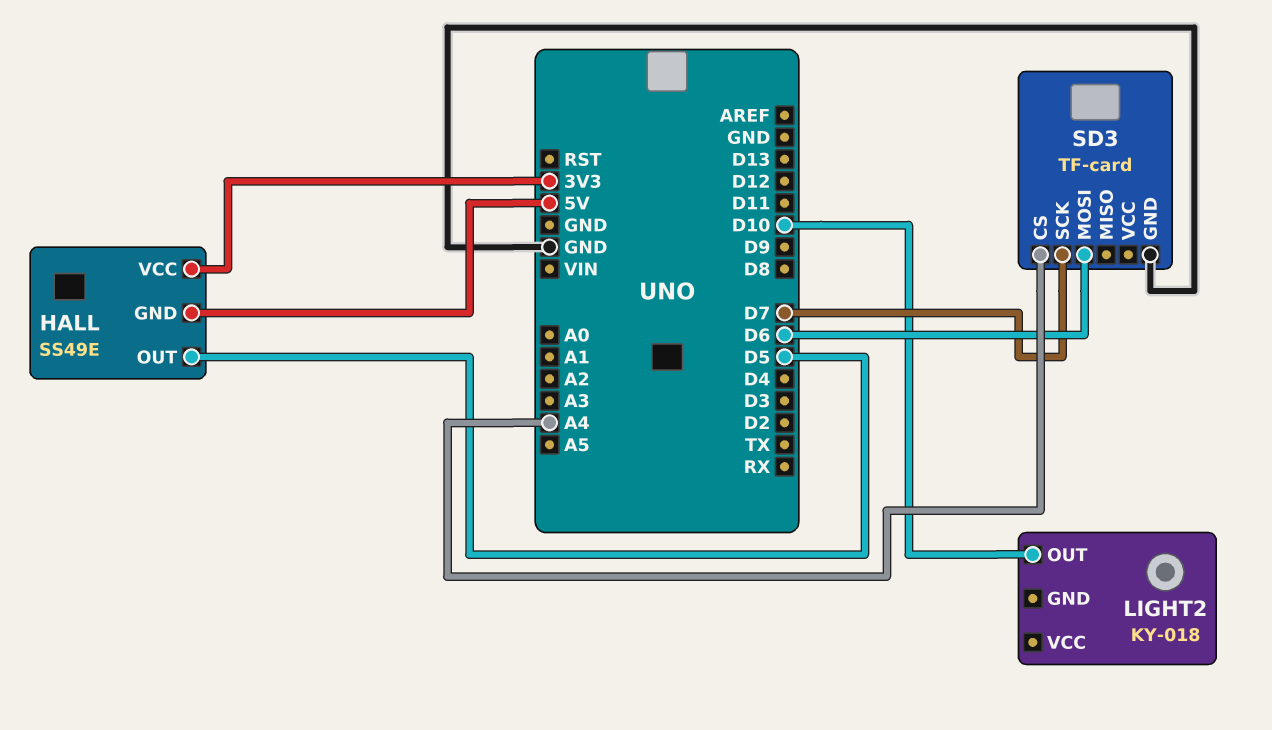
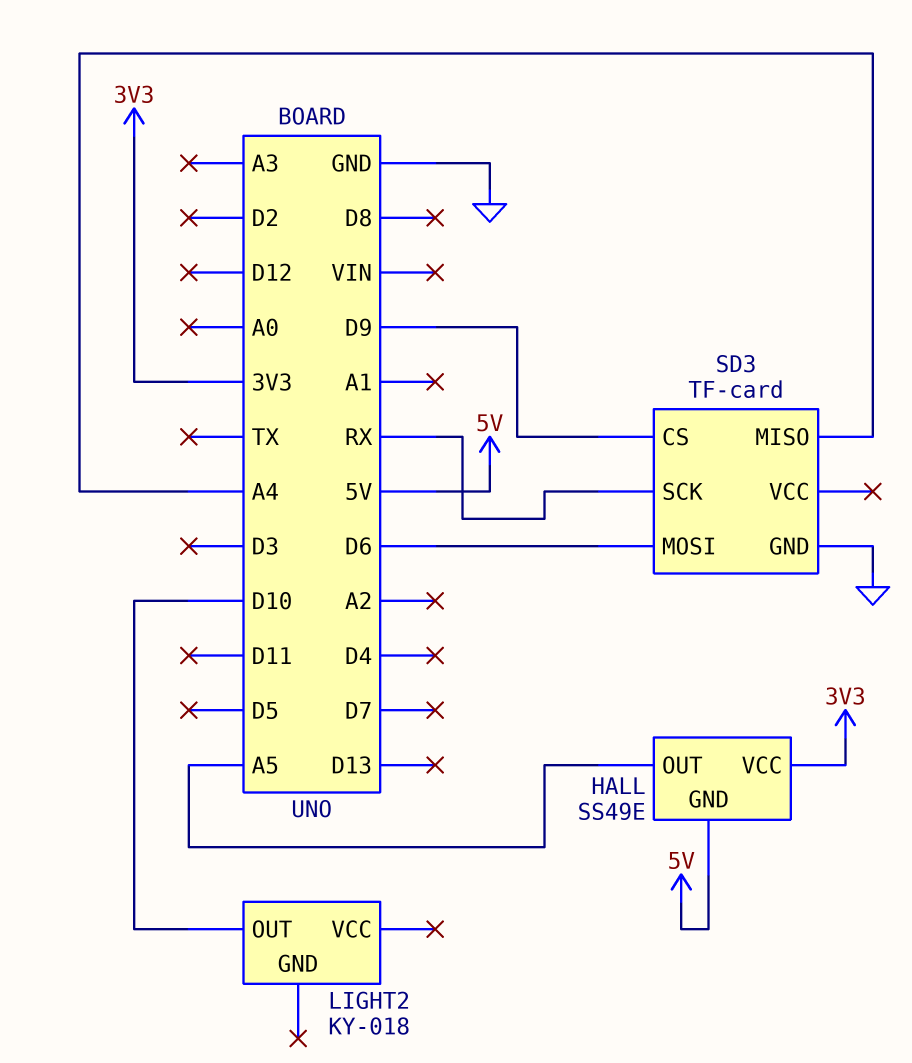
HALL pin OUT: D5 -> A5
SD3 pin CS: A4 -> D9
SD3 pin MISO: none -> A4
SD3 pin SCK: D7 -> RX

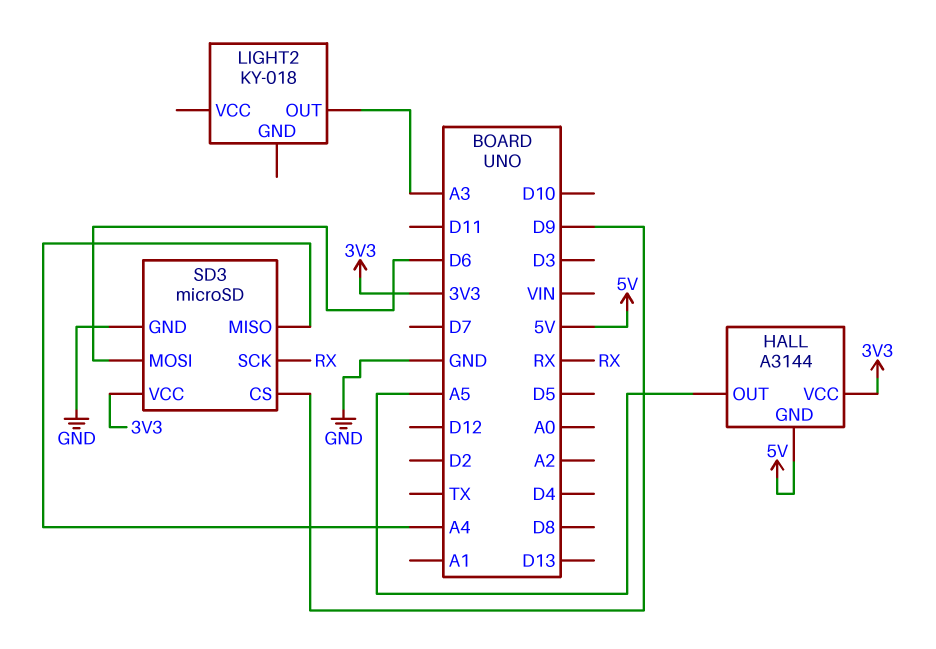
HALL: SS49E -> A3144
LIGHT2 pin OUT: D10 -> A3
SD3: TF-card -> microSD
SD3 pin VCC: none -> 3V3

